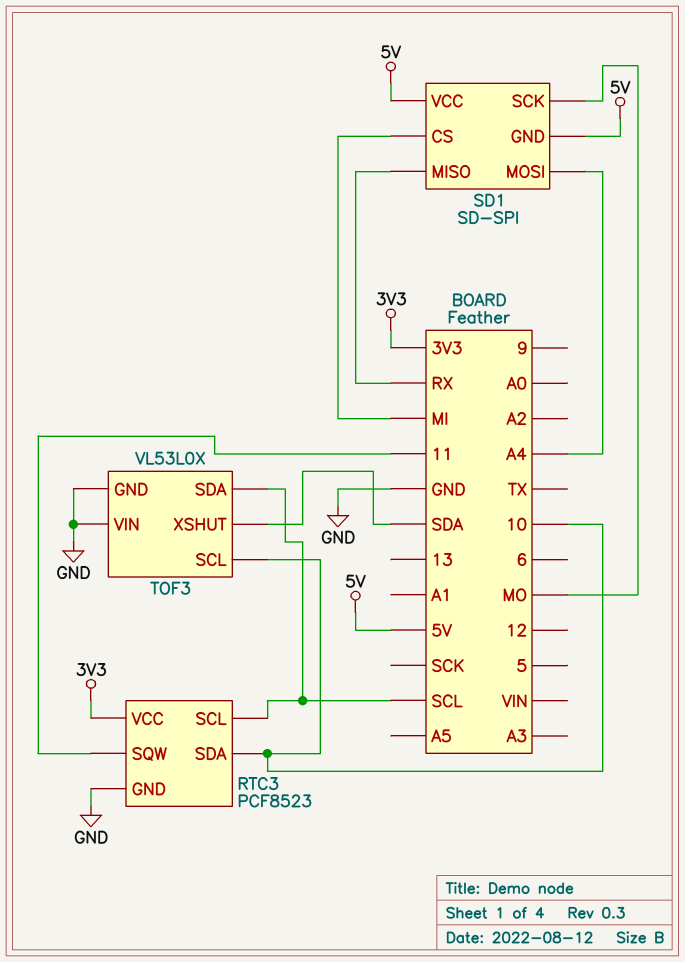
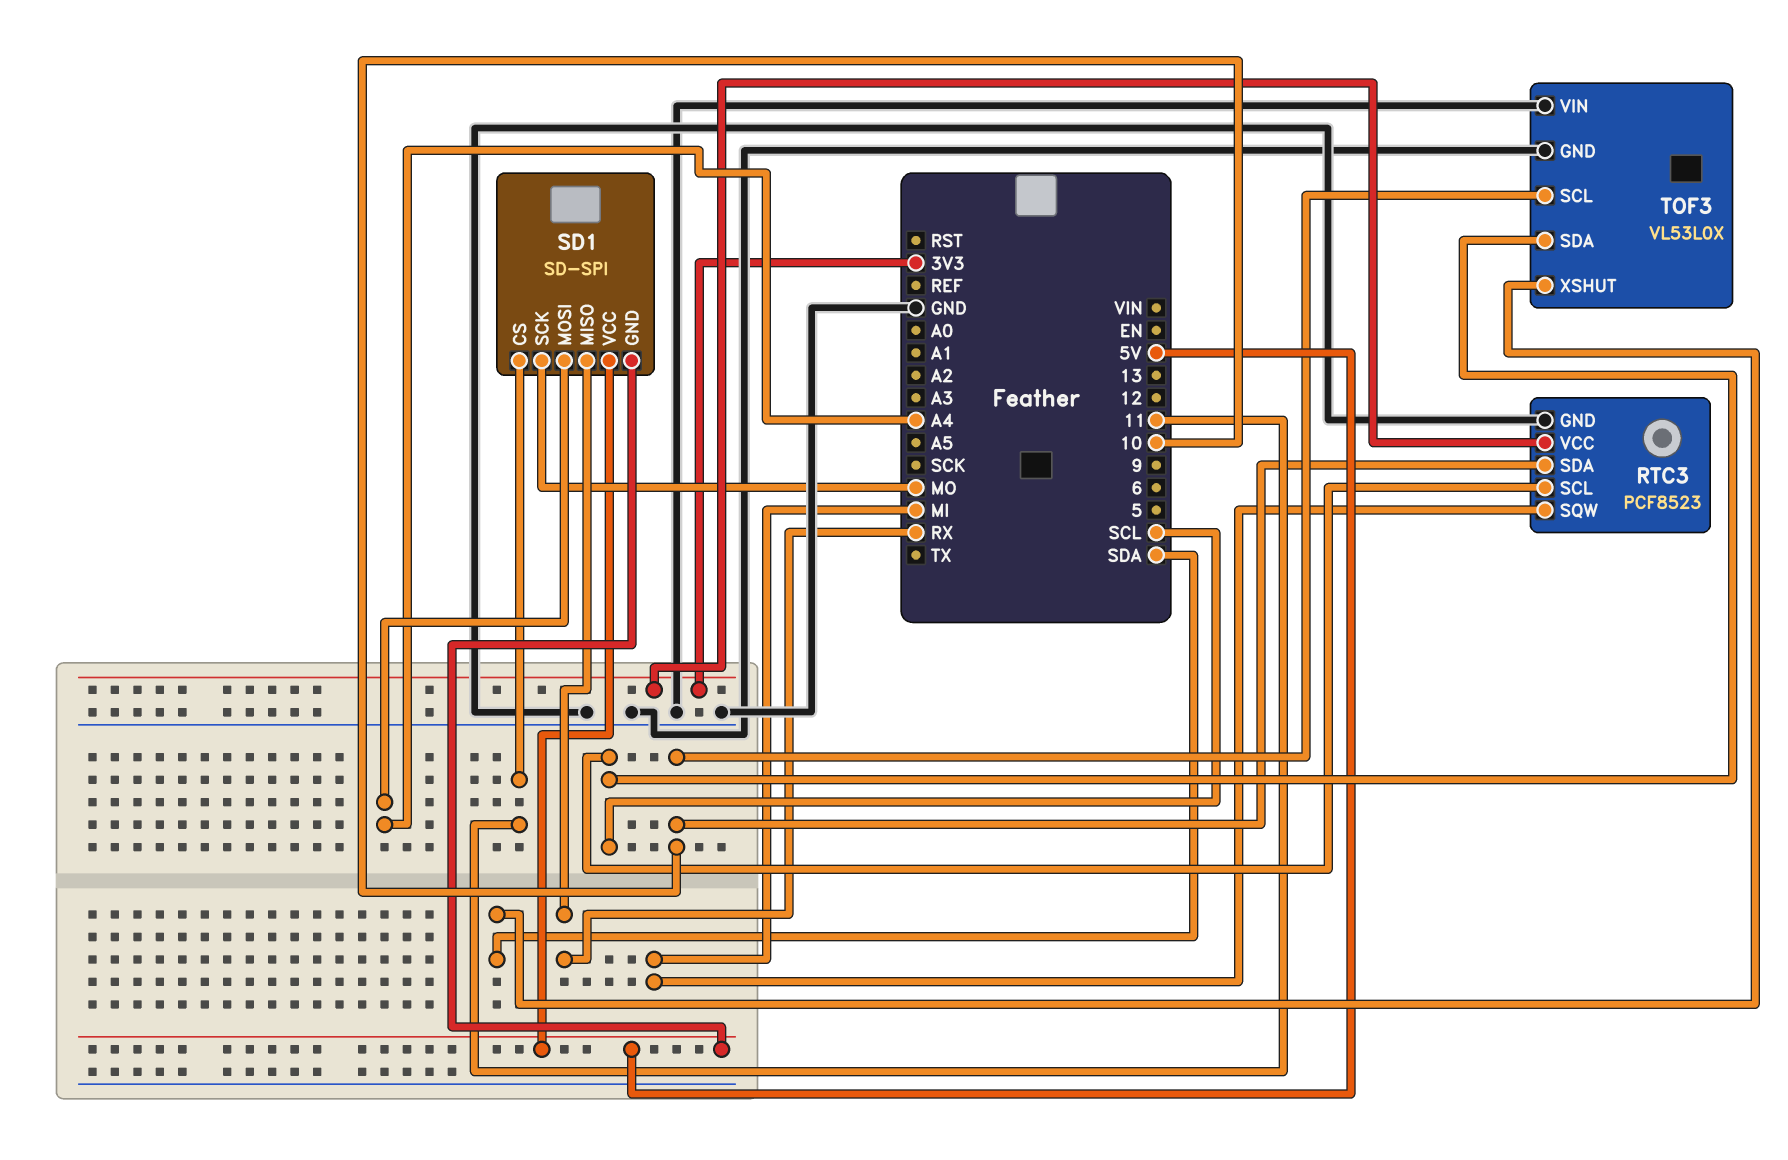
RTC3 pin SQW: 11 -> MI
SD1 pin CS: MI -> 11

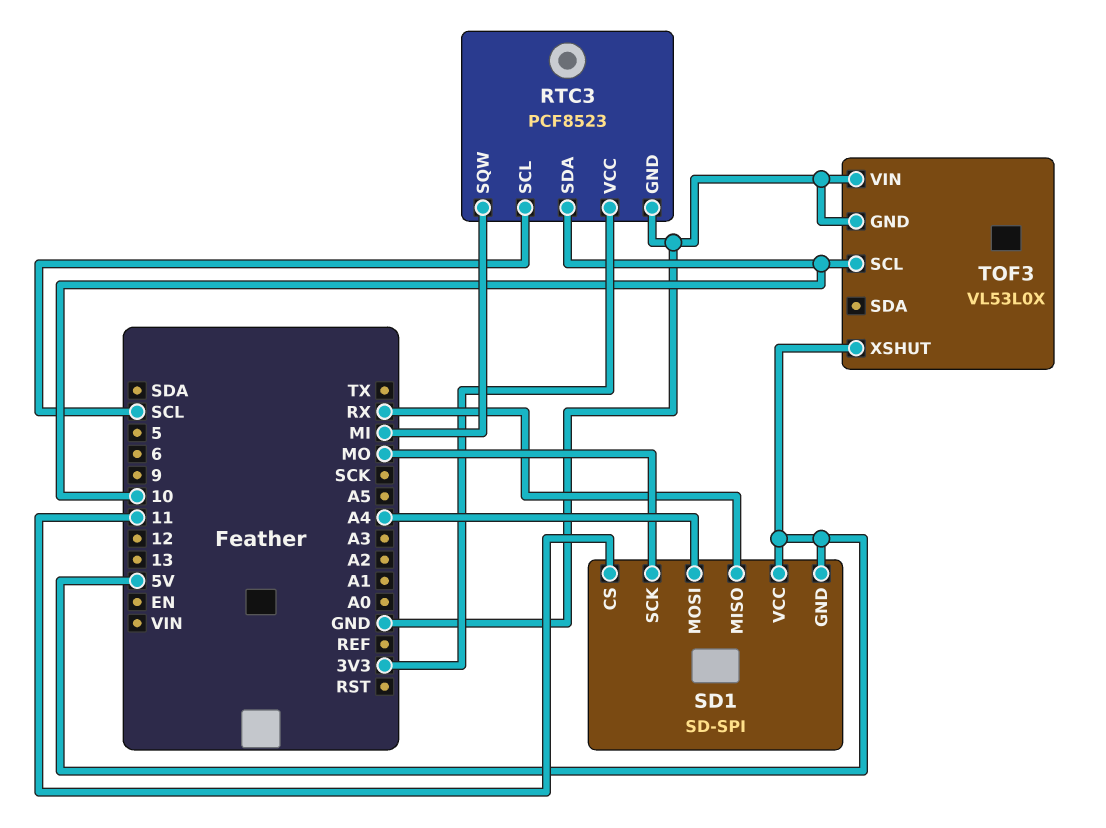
TOF3 pin SDA: SCL -> none
TOF3 pin XSHUT: SDA -> 5V

